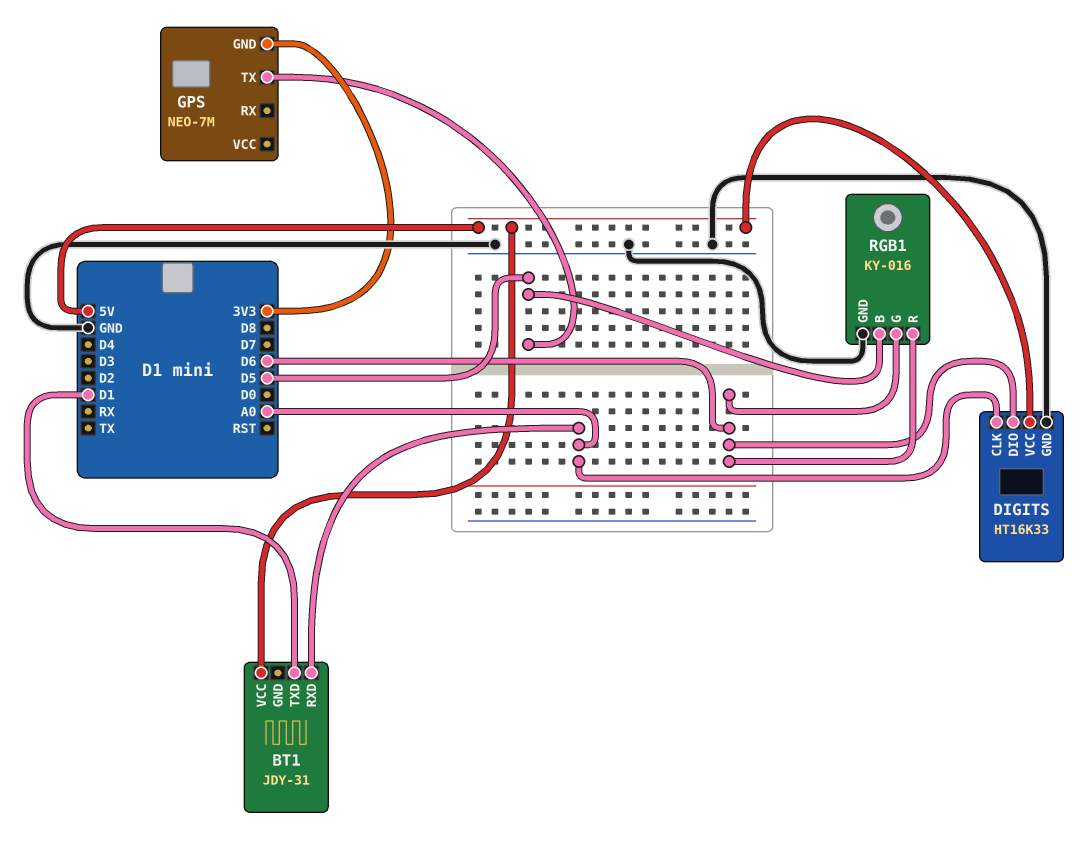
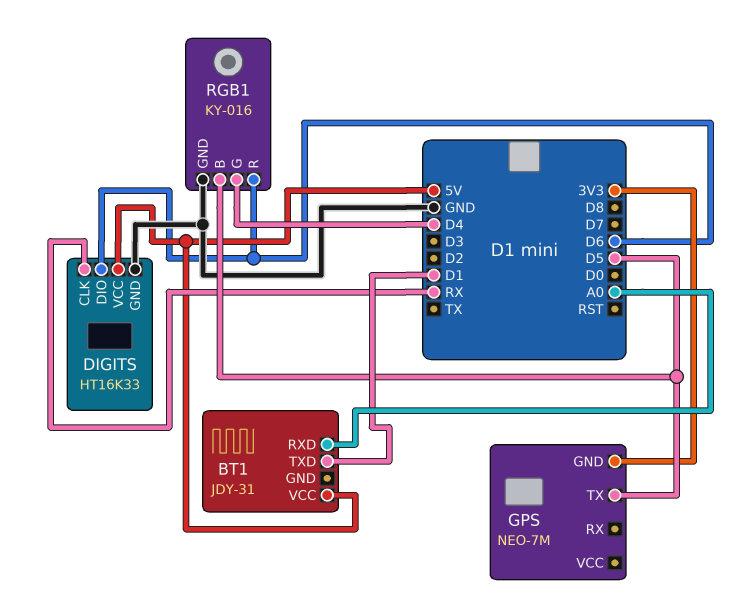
DIGITS pin CLK: A0 -> RX
RGB1 pin G: D6 -> D4

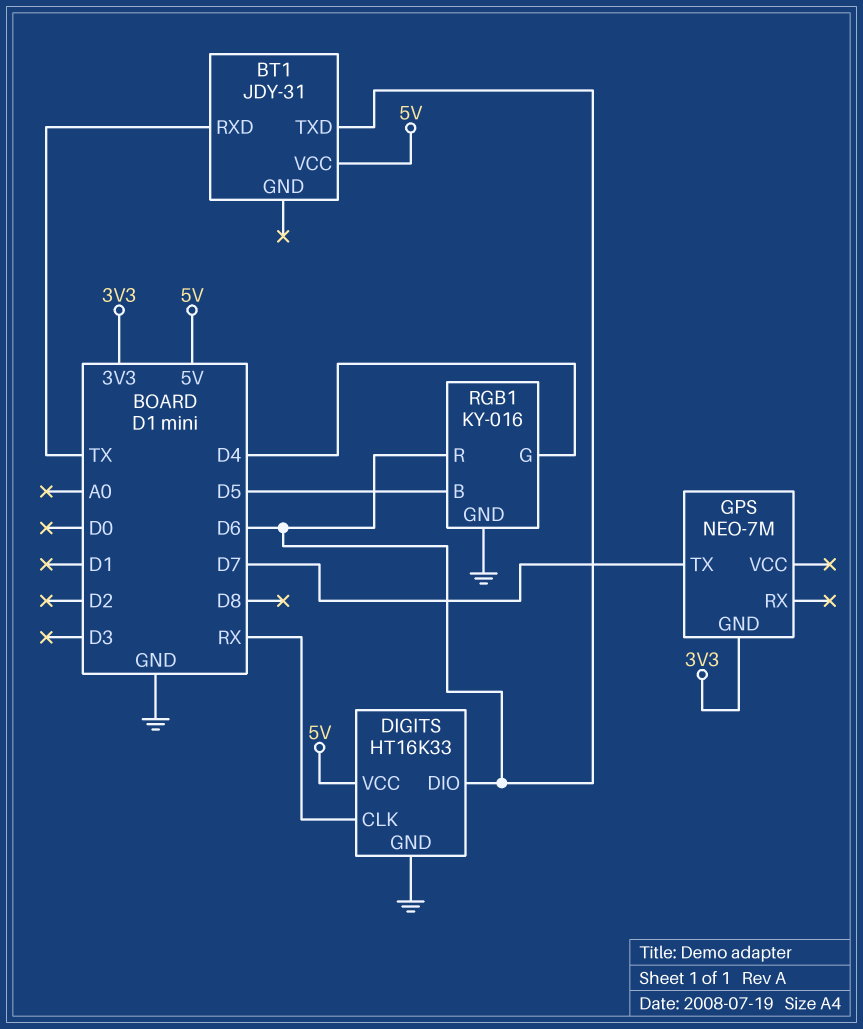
BT1 pin RXD: A0 -> TX
BT1 pin TXD: D1 -> D6
GPS pin TX: D5 -> D7

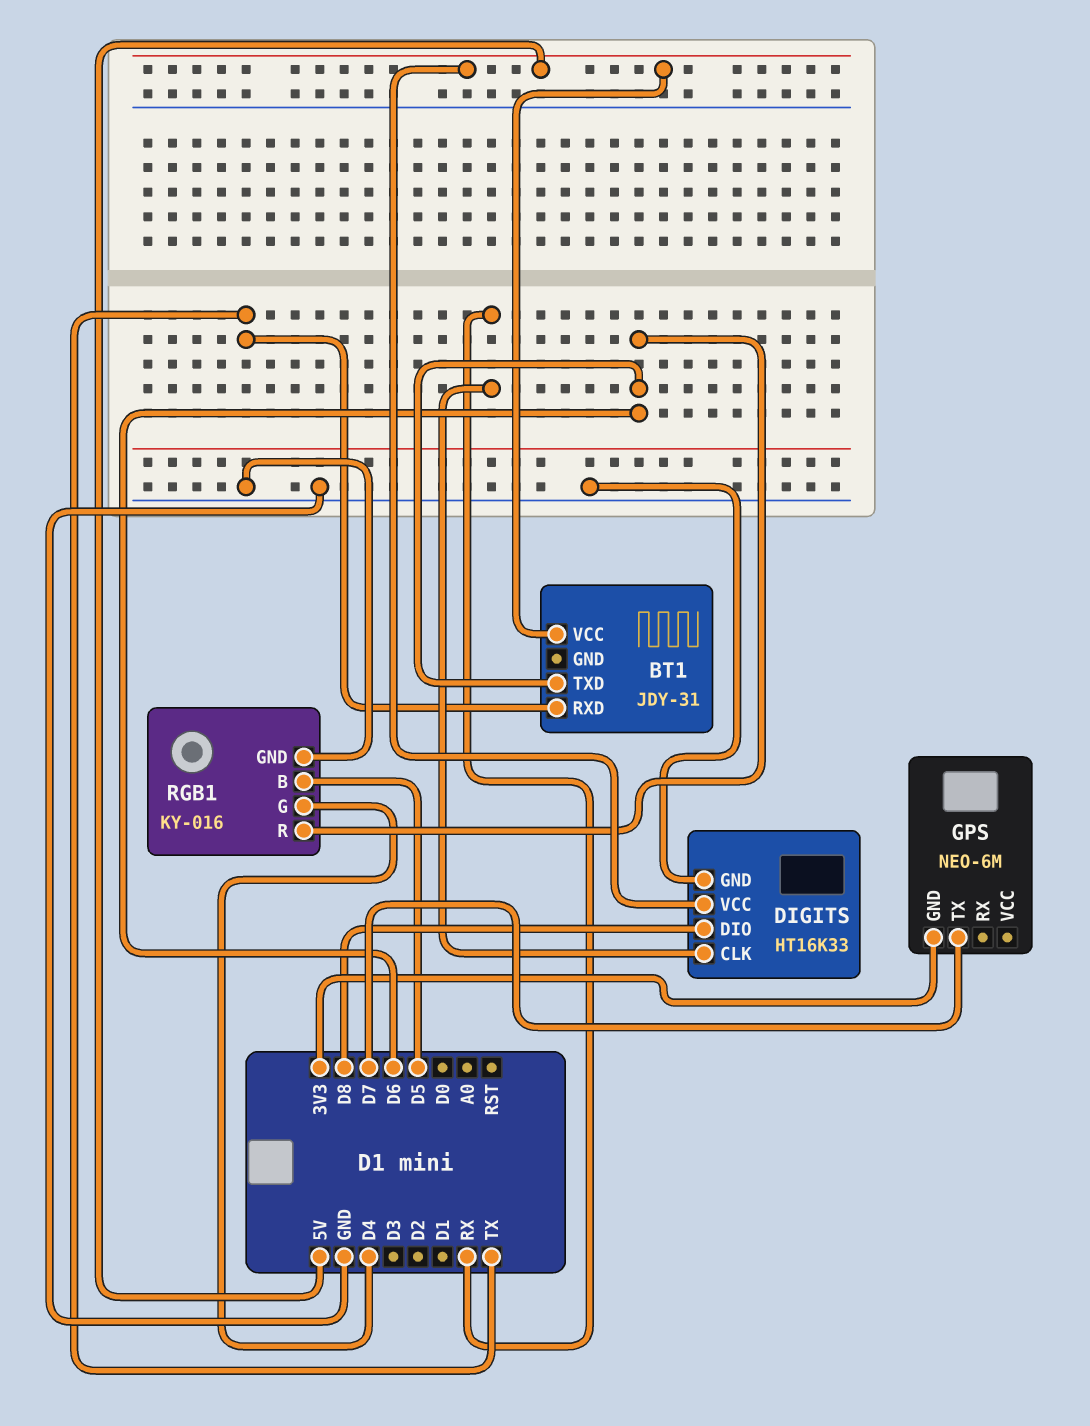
DIGITS pin DIO: D6 -> D8
GPS: NEO-7M -> NEO-6M

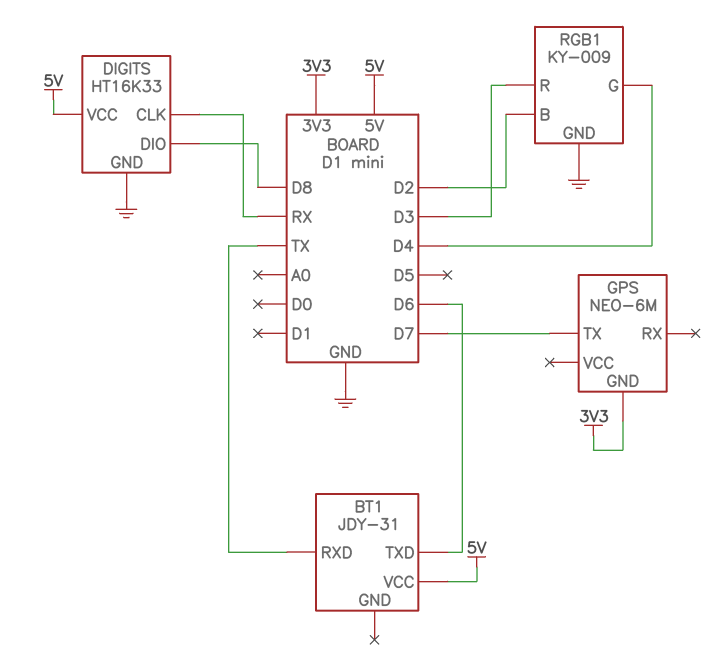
RGB1: KY-016 -> KY-009
RGB1 pin B: D5 -> D2
RGB1 pin R: D6 -> D3

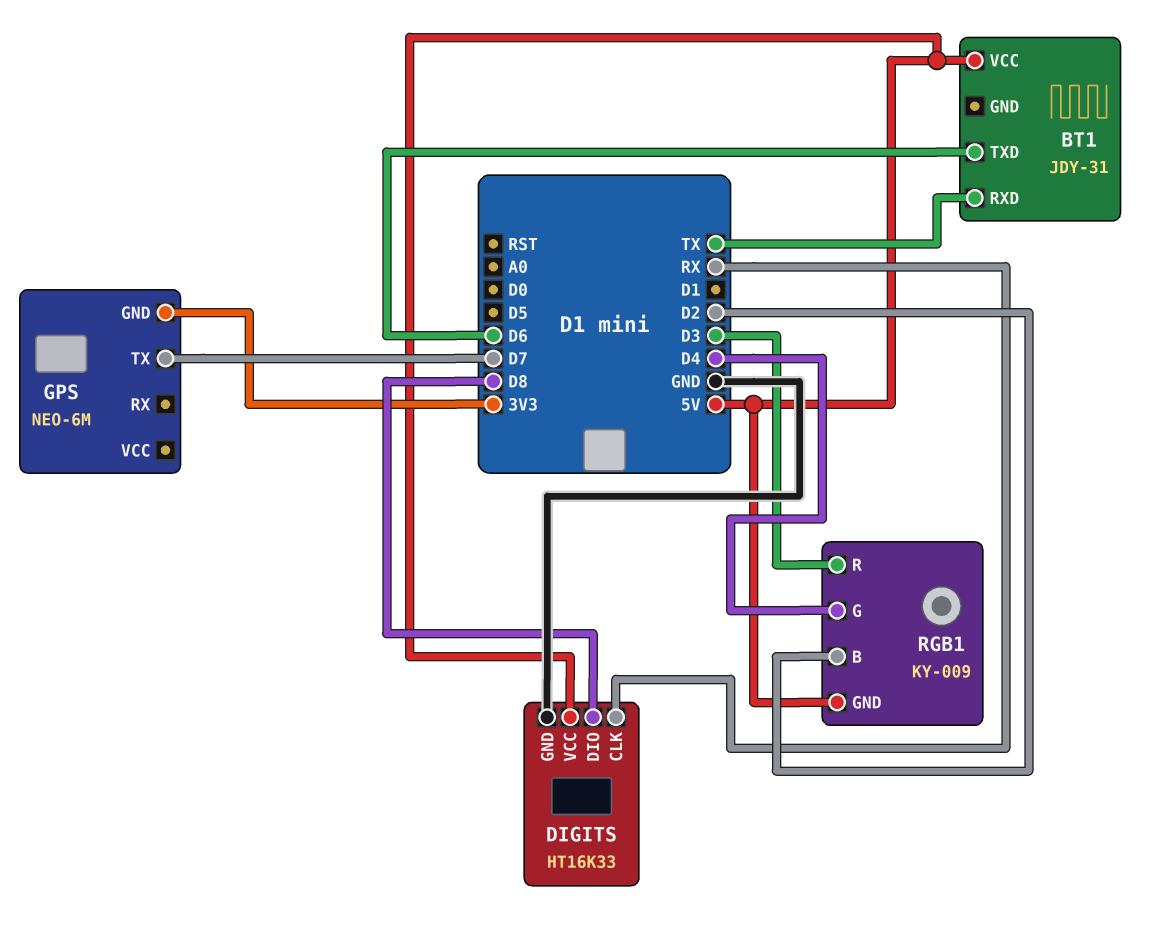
RGB1 pin GND: GND -> 5V

